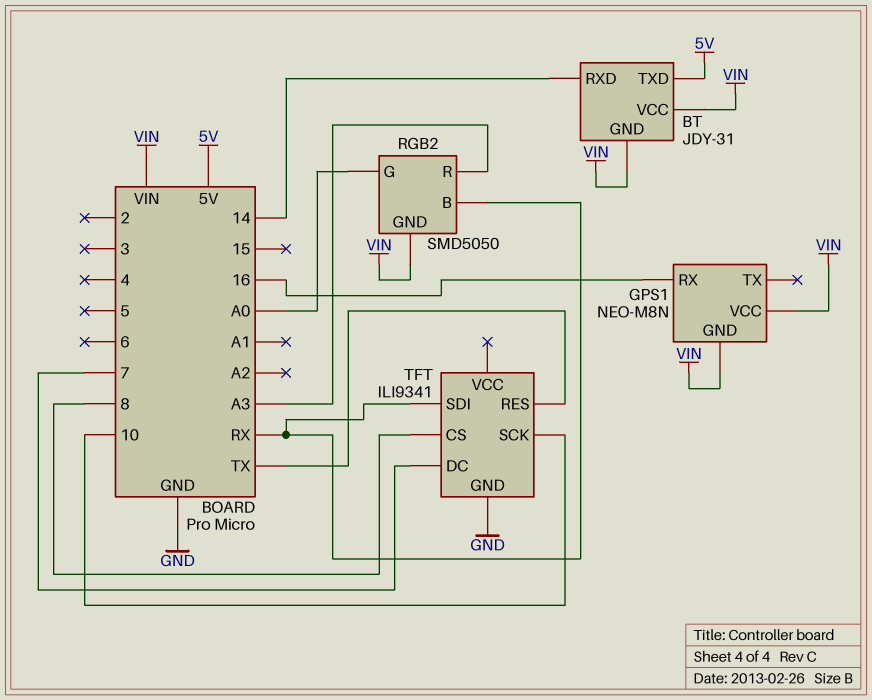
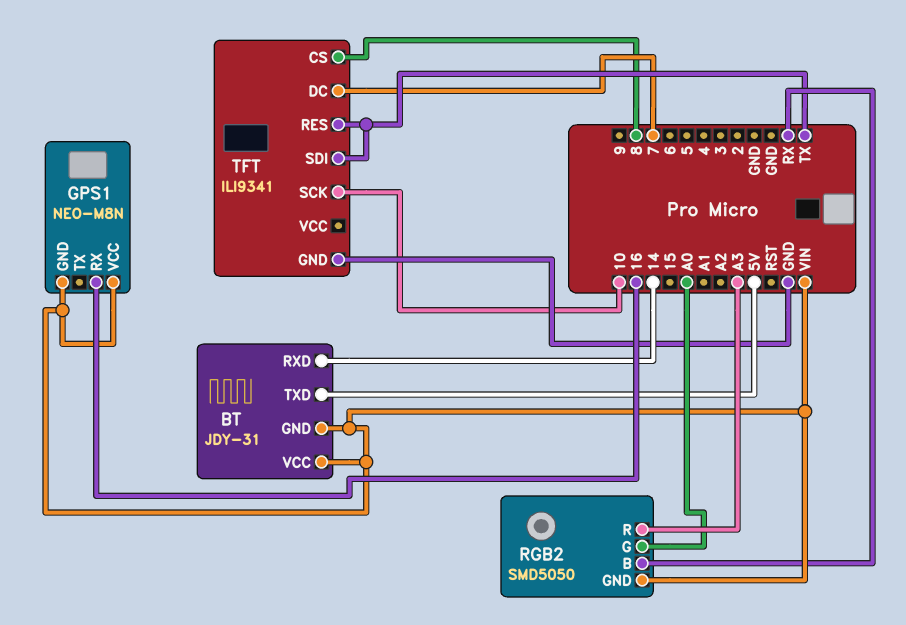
TFT pin SDI: RX -> TX

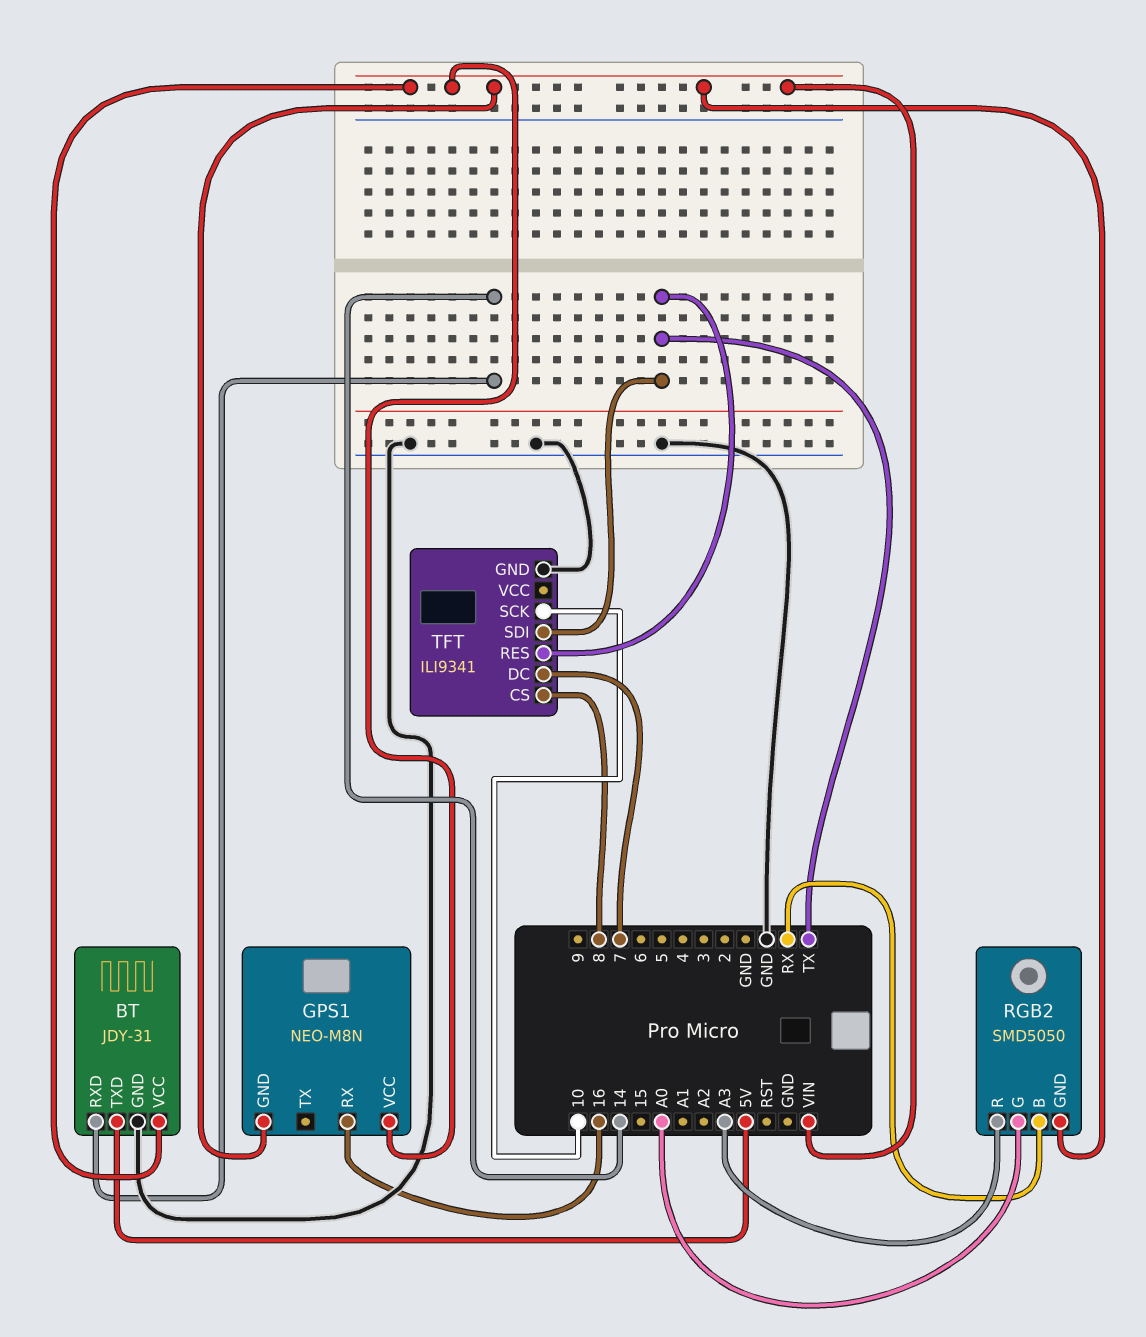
BT pin GND: VIN -> GND

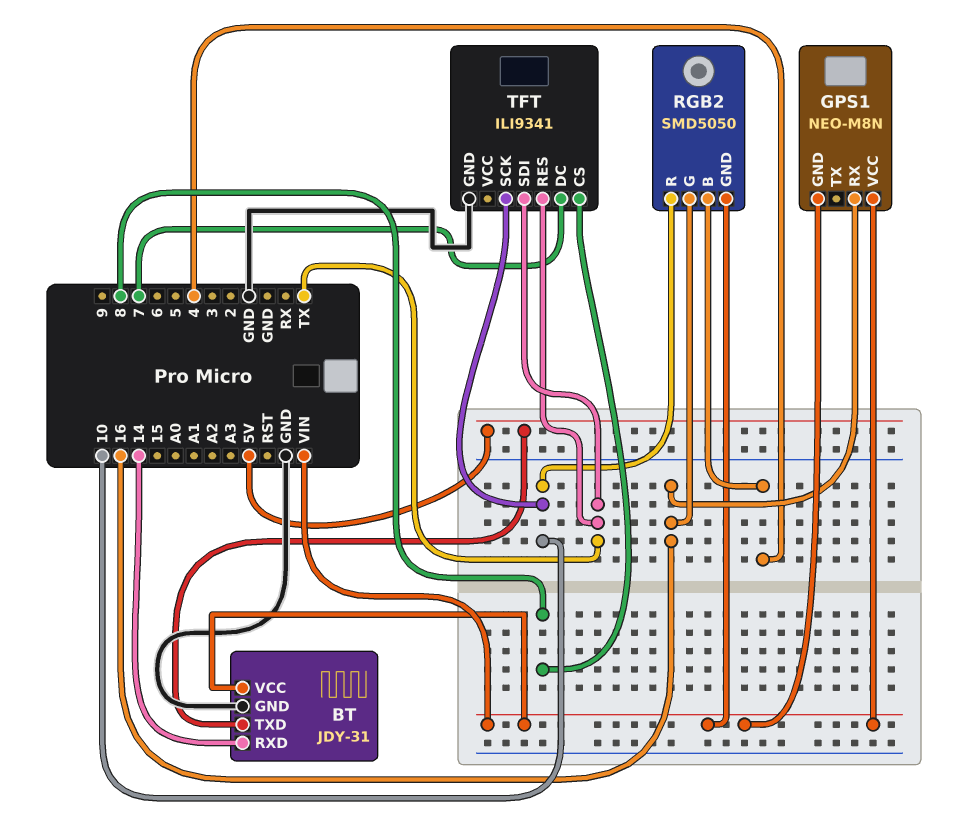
RGB2 pin B: RX -> 4
RGB2 pin G: A0 -> 16
RGB2 pin R: A3 -> 10

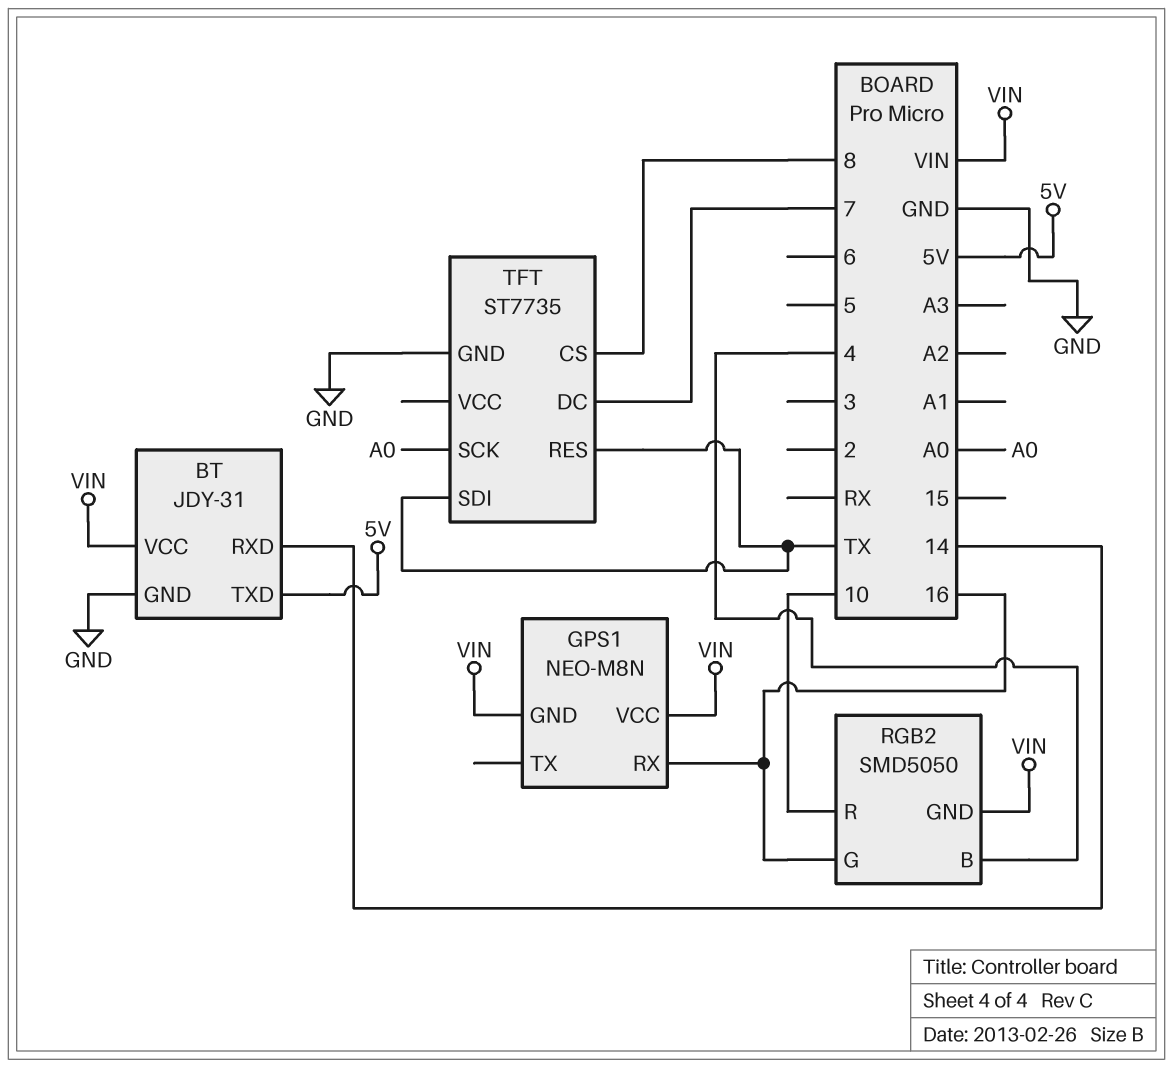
TFT: ILI9341 -> ST7735
TFT pin SCK: 10 -> A0

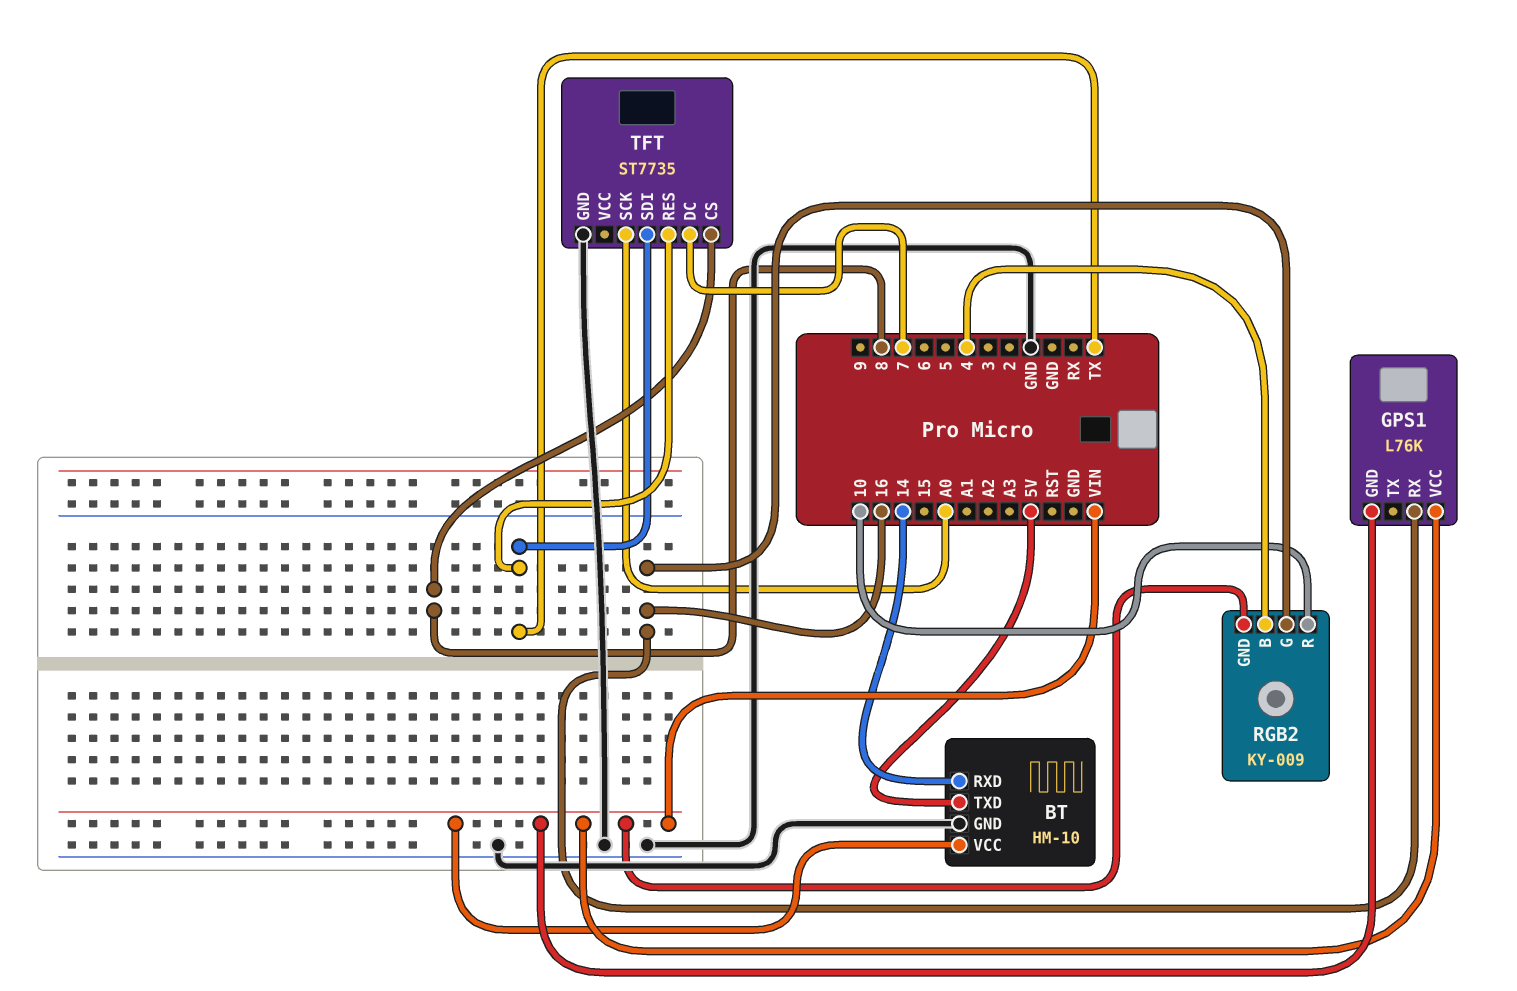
BT: JDY-31 -> HM-10
GPS1: NEO-M8N -> L76K
RGB2: SMD5050 -> KY-009

